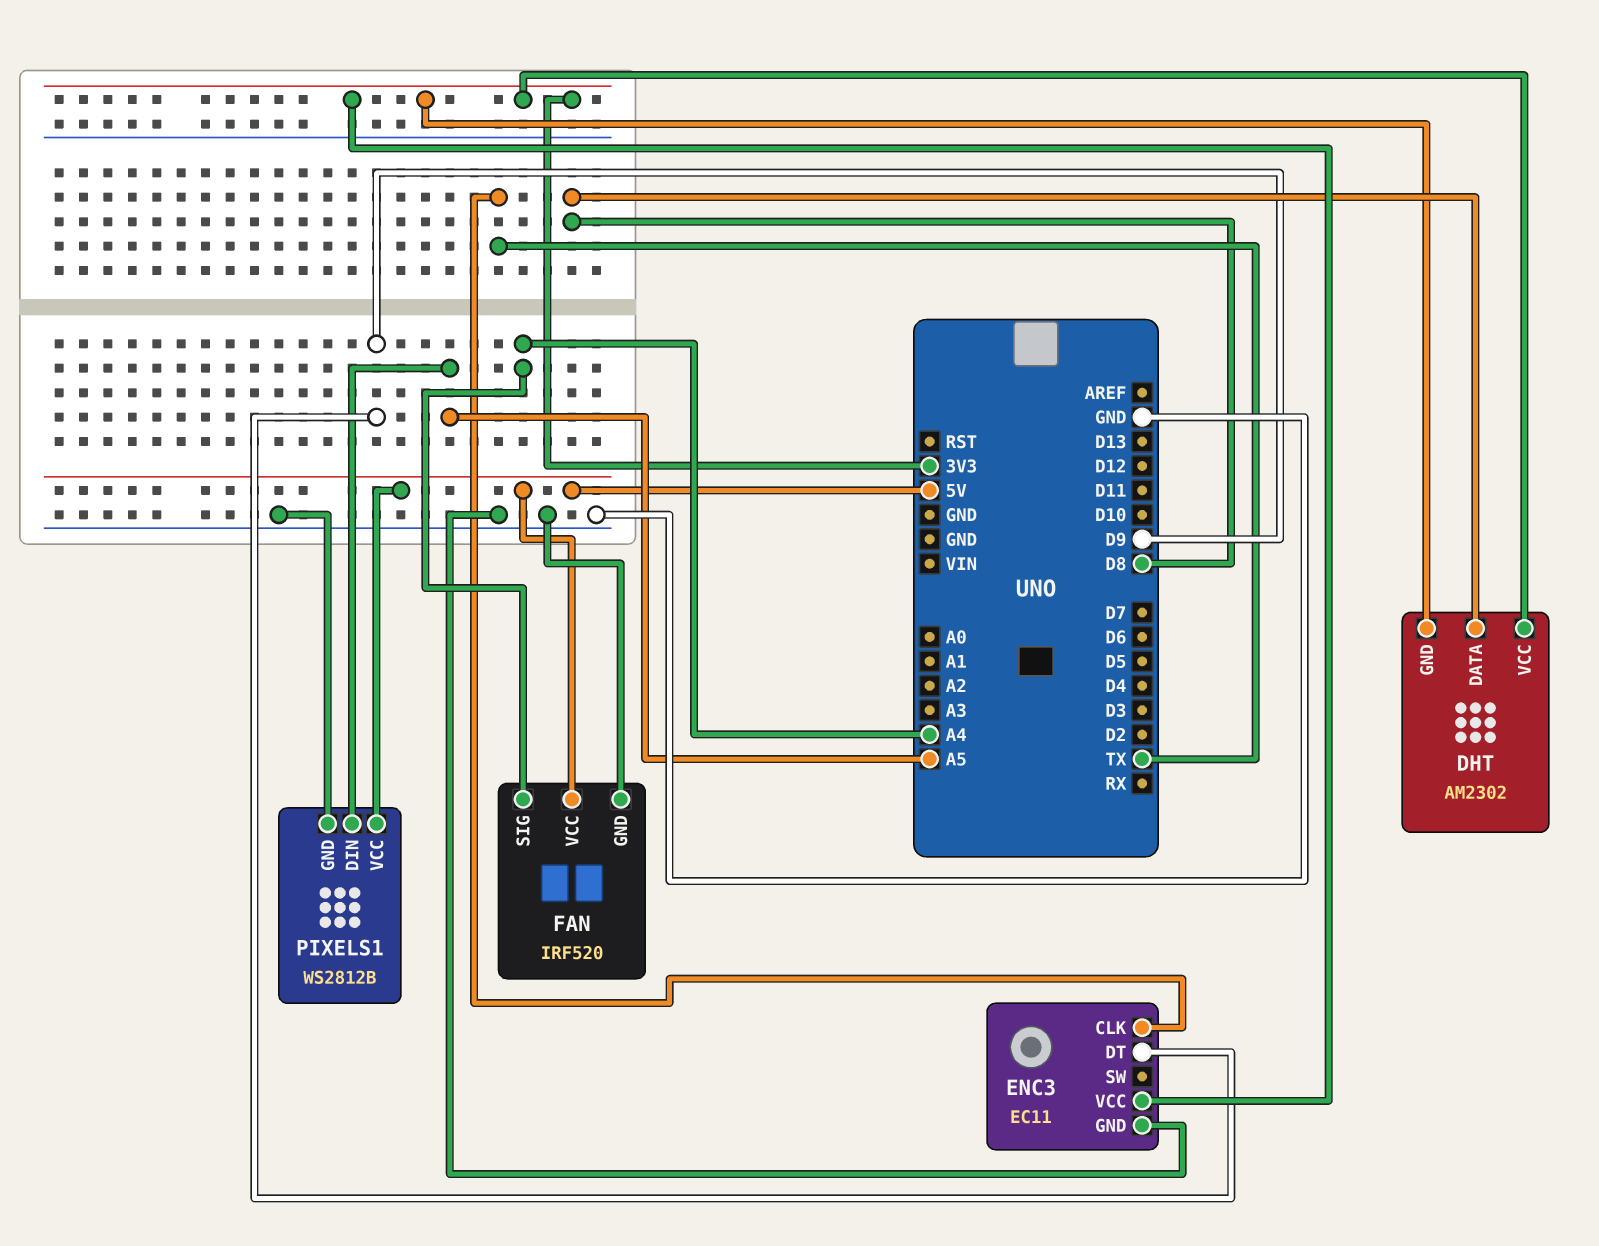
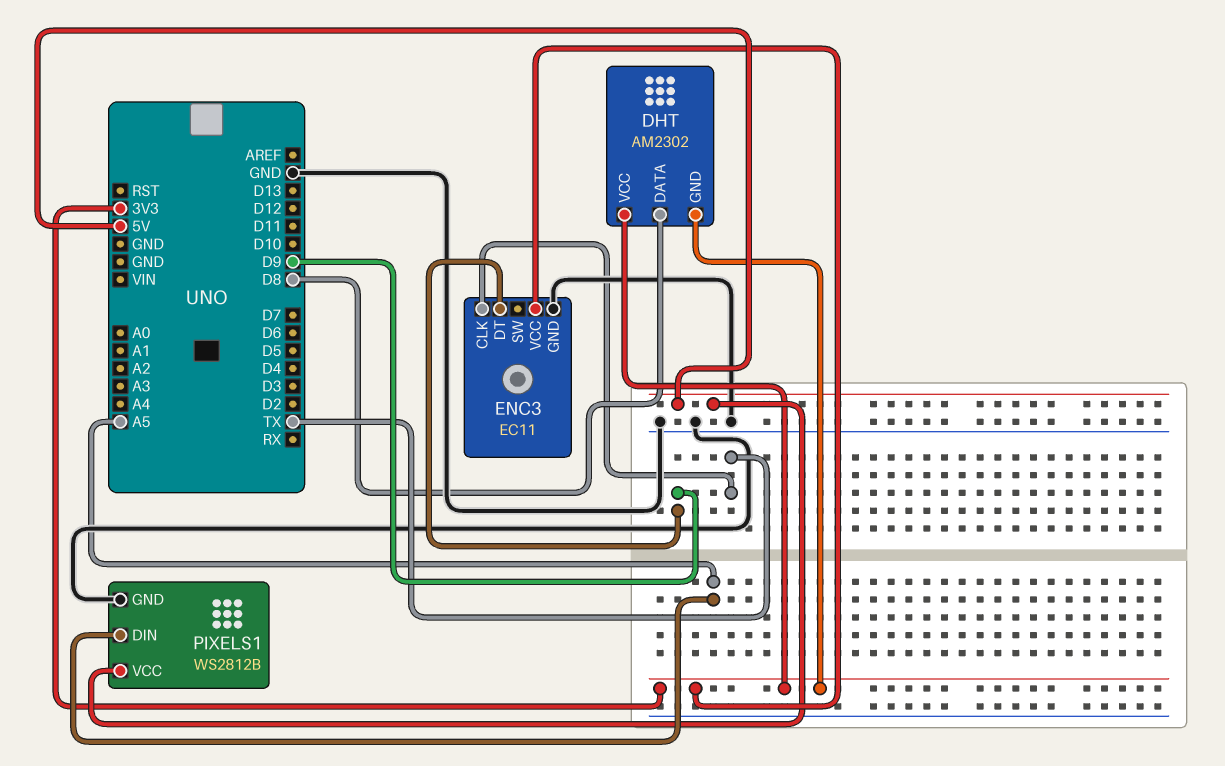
FAN: IRF520 -> none
FAN pin GND: GND -> none
FAN pin SIG: A4 -> none
FAN pin VCC: 5V -> none

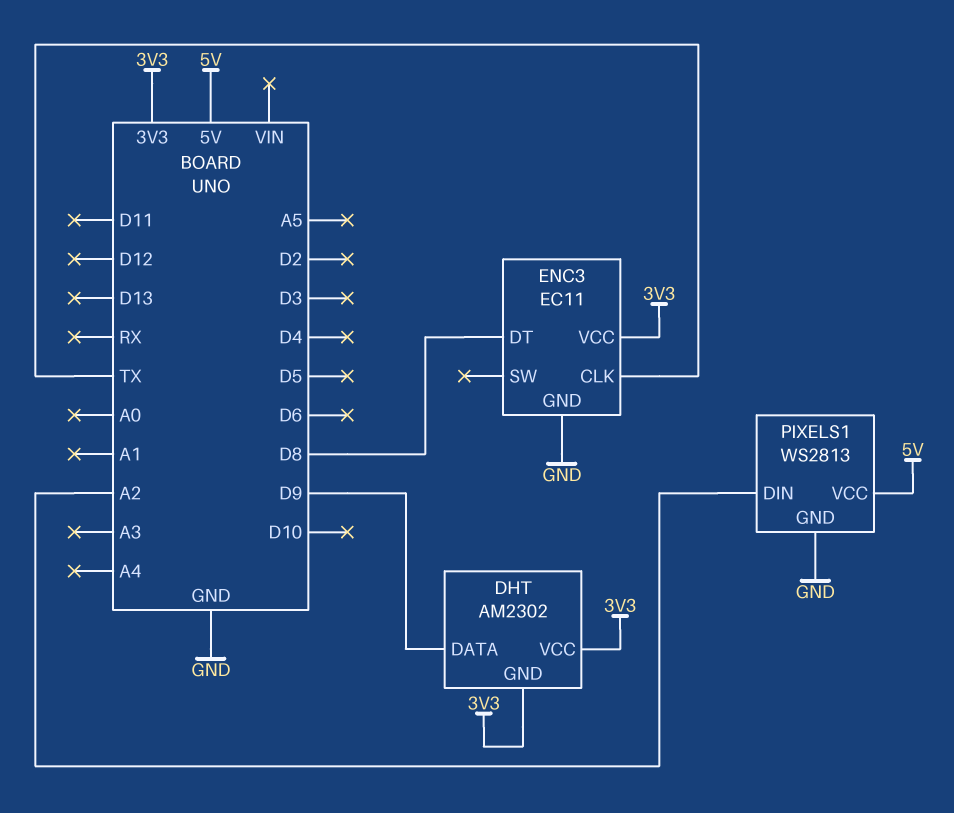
DHT pin DATA: D8 -> D9
ENC3 pin DT: D9 -> D8
PIXELS1: WS2812B -> WS2813
PIXELS1 pin DIN: A5 -> A2

